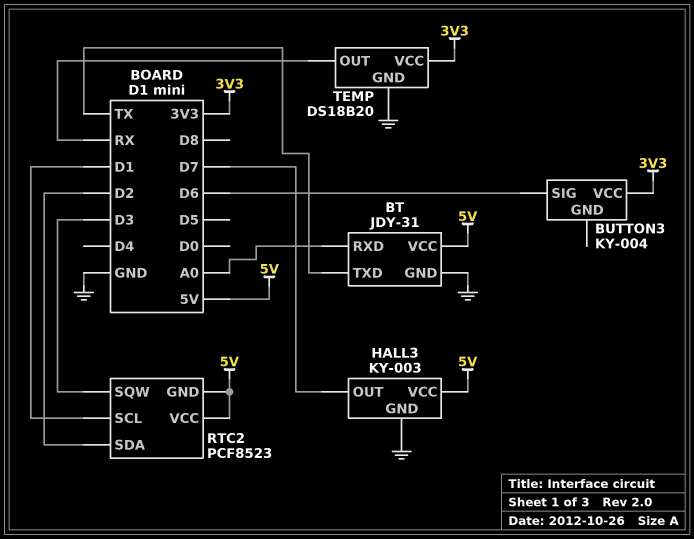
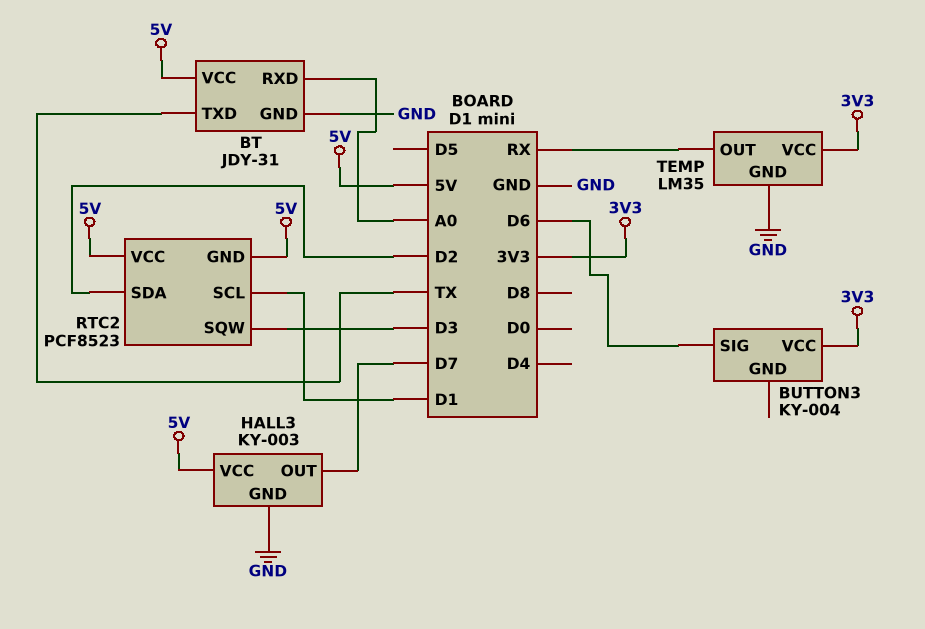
TEMP: DS18B20 -> LM35

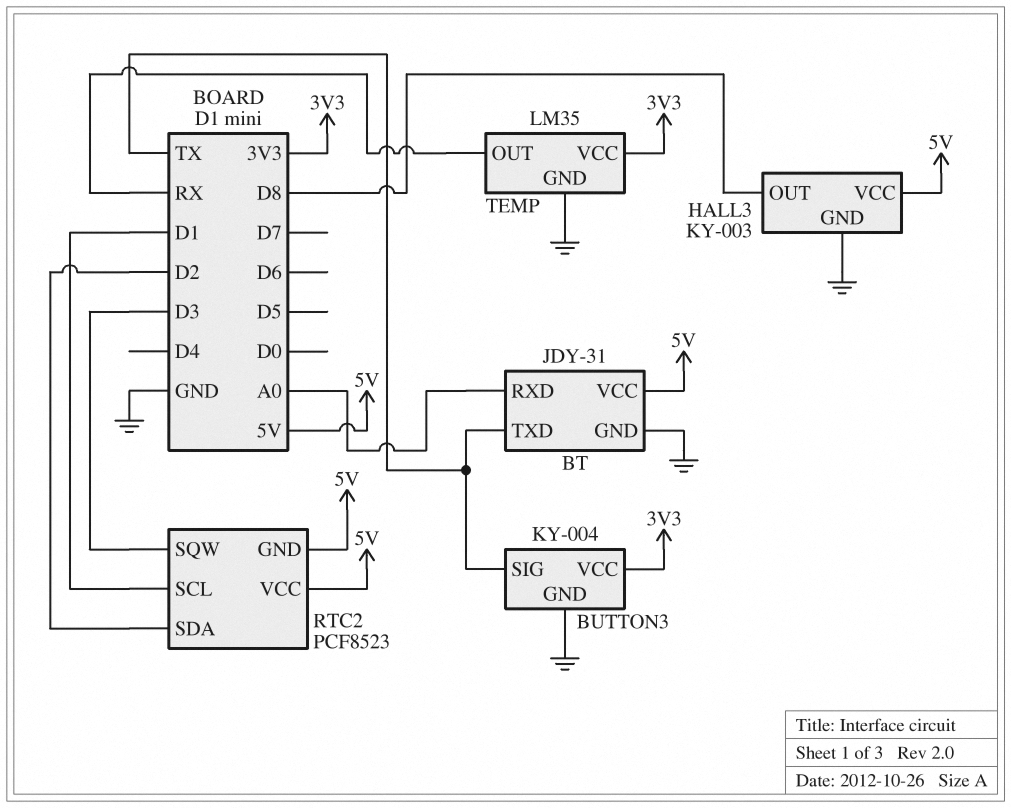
BUTTON3 pin GND: none -> GND
BUTTON3 pin SIG: D6 -> TX
HALL3 pin OUT: D7 -> D8

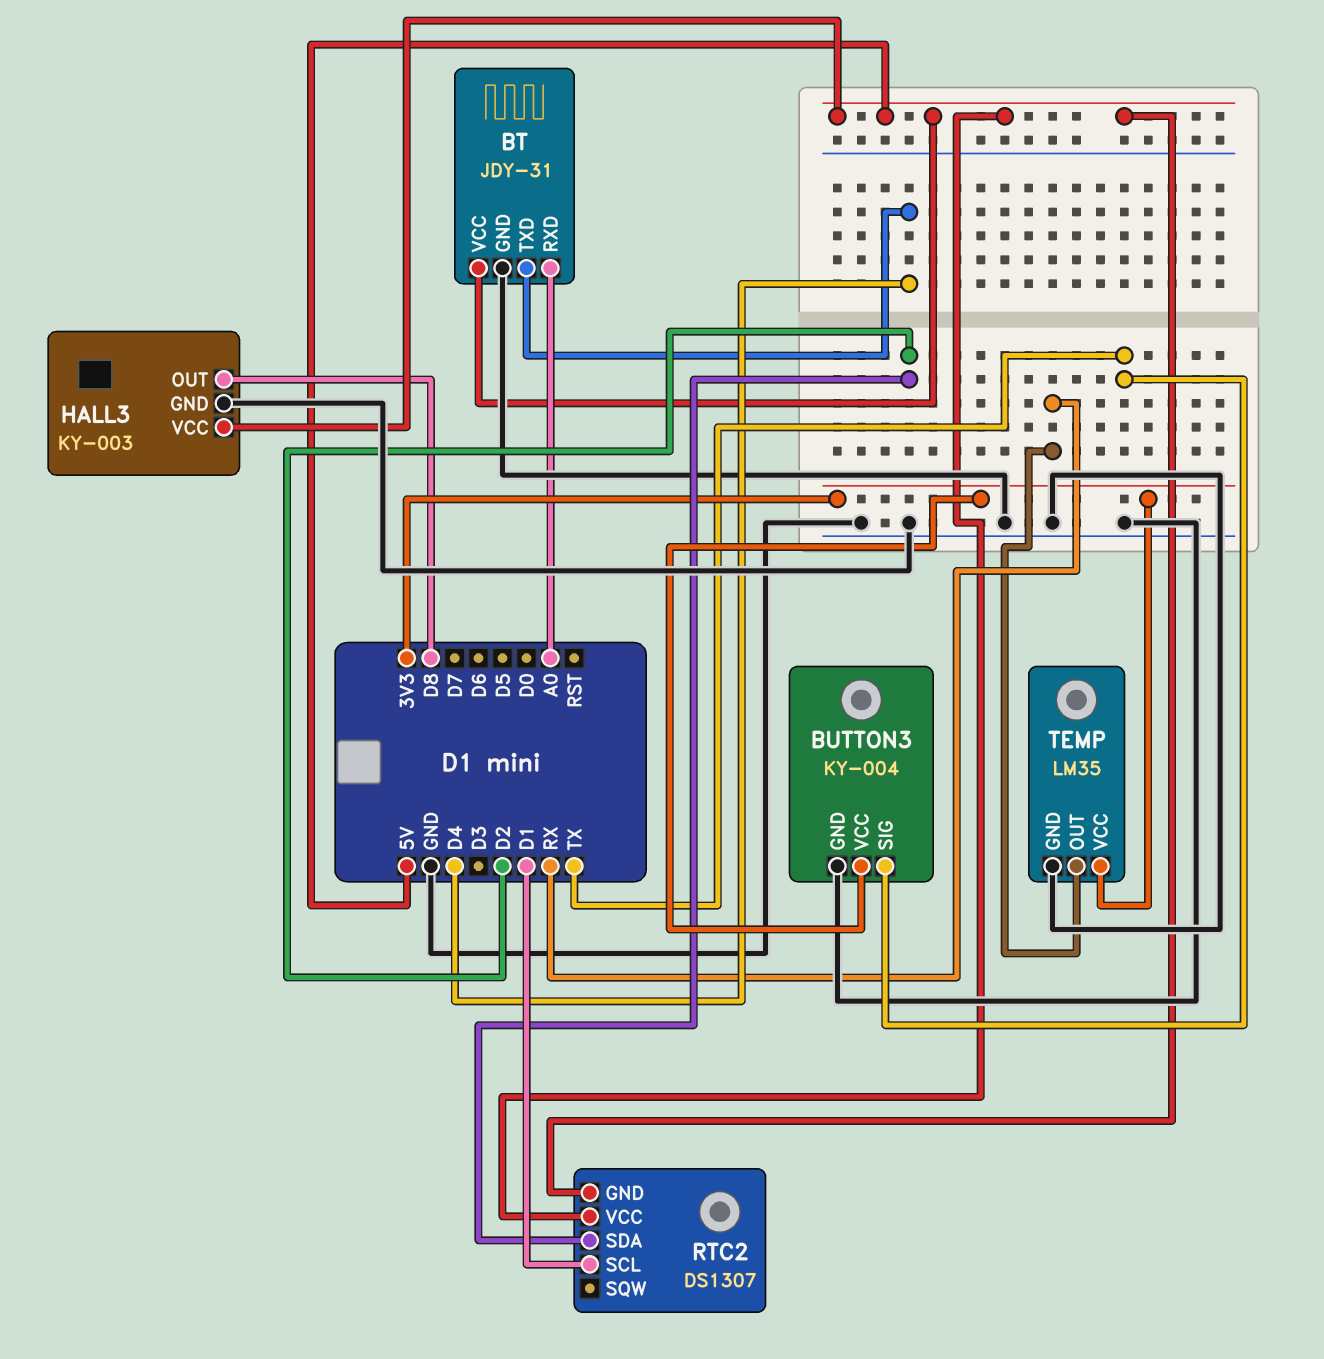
BT pin TXD: TX -> D4
RTC2: PCF8523 -> DS1307
RTC2 pin SQW: D3 -> none

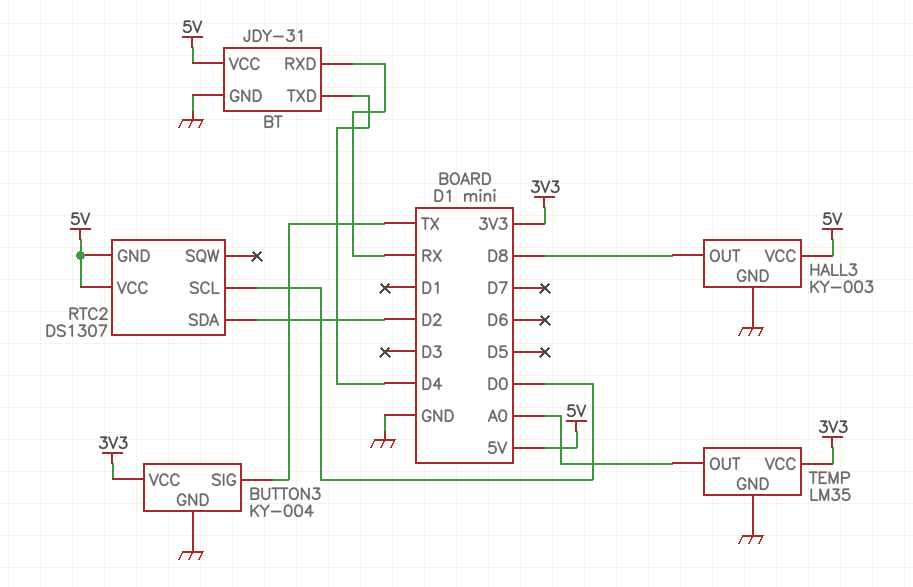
BT pin RXD: A0 -> RX
RTC2 pin SCL: D1 -> D0
TEMP pin OUT: RX -> A0

